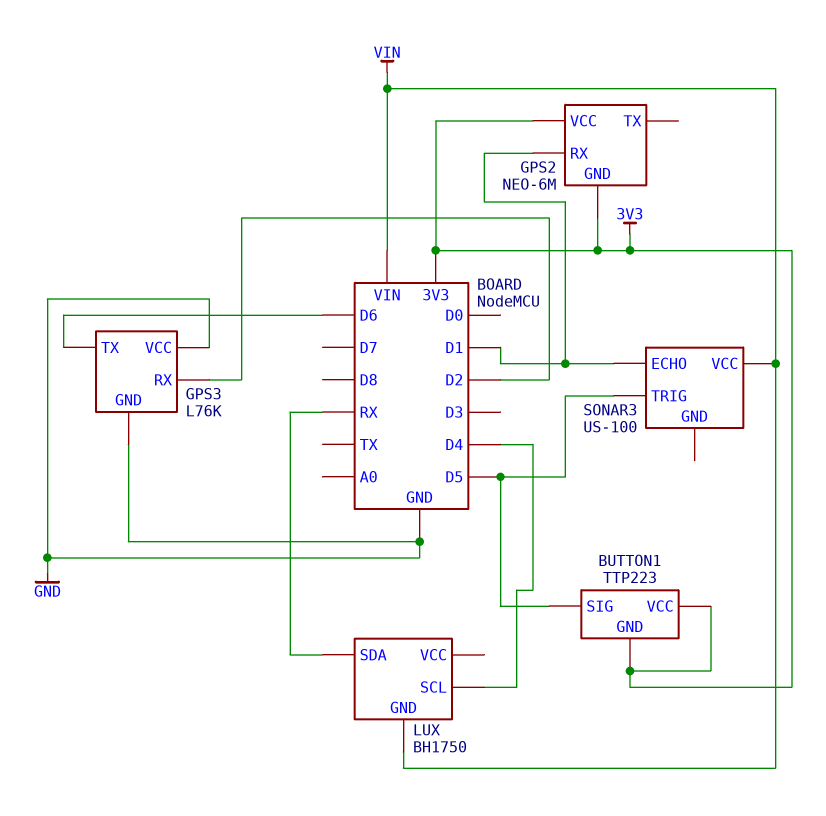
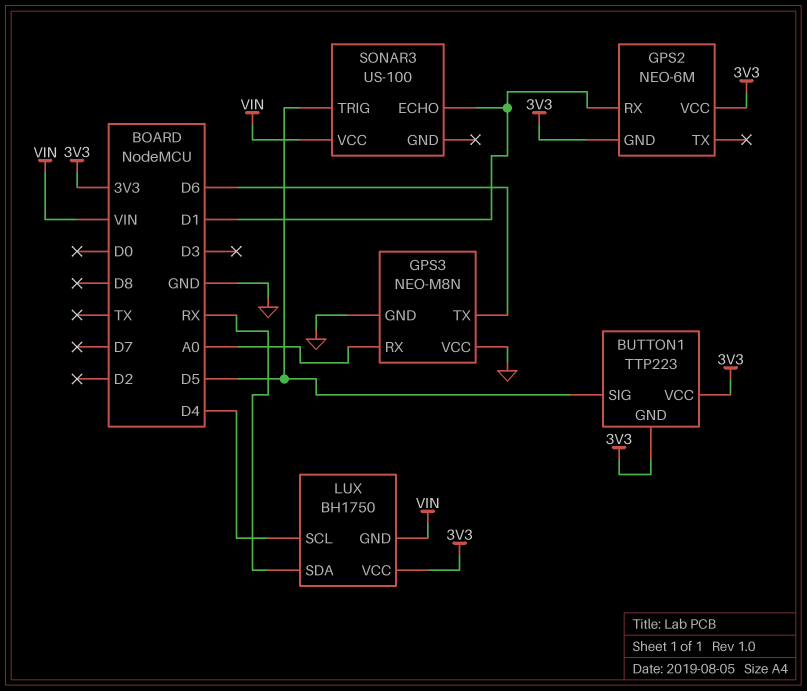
GPS3: L76K -> NEO-M8N
GPS3 pin RX: D2 -> A0
LUX pin VCC: none -> 3V3

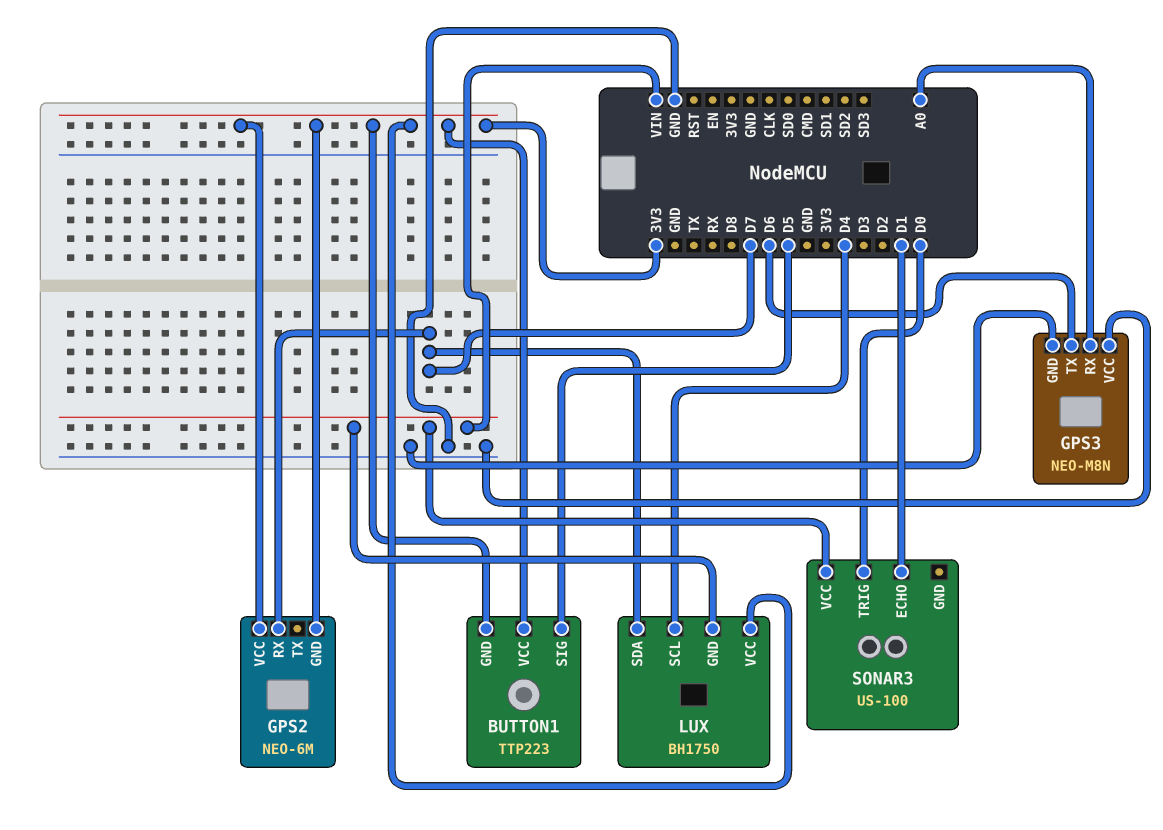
GPS2 pin RX: D1 -> D7
LUX pin SDA: RX -> D7
SONAR3 pin TRIG: D5 -> D0

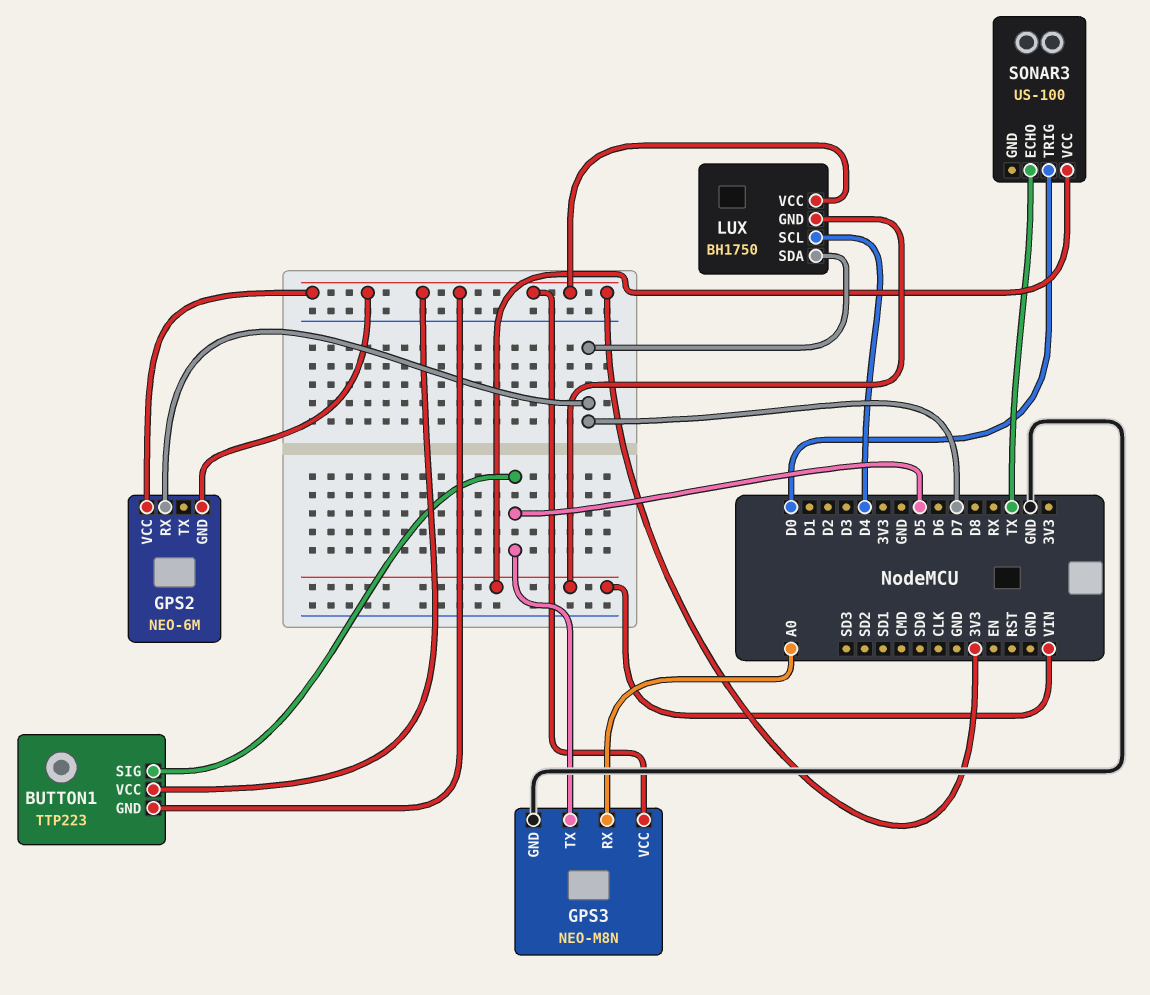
GPS3 pin TX: D6 -> D5
GPS3 pin VCC: GND -> 3V3
SONAR3 pin ECHO: D1 -> TX

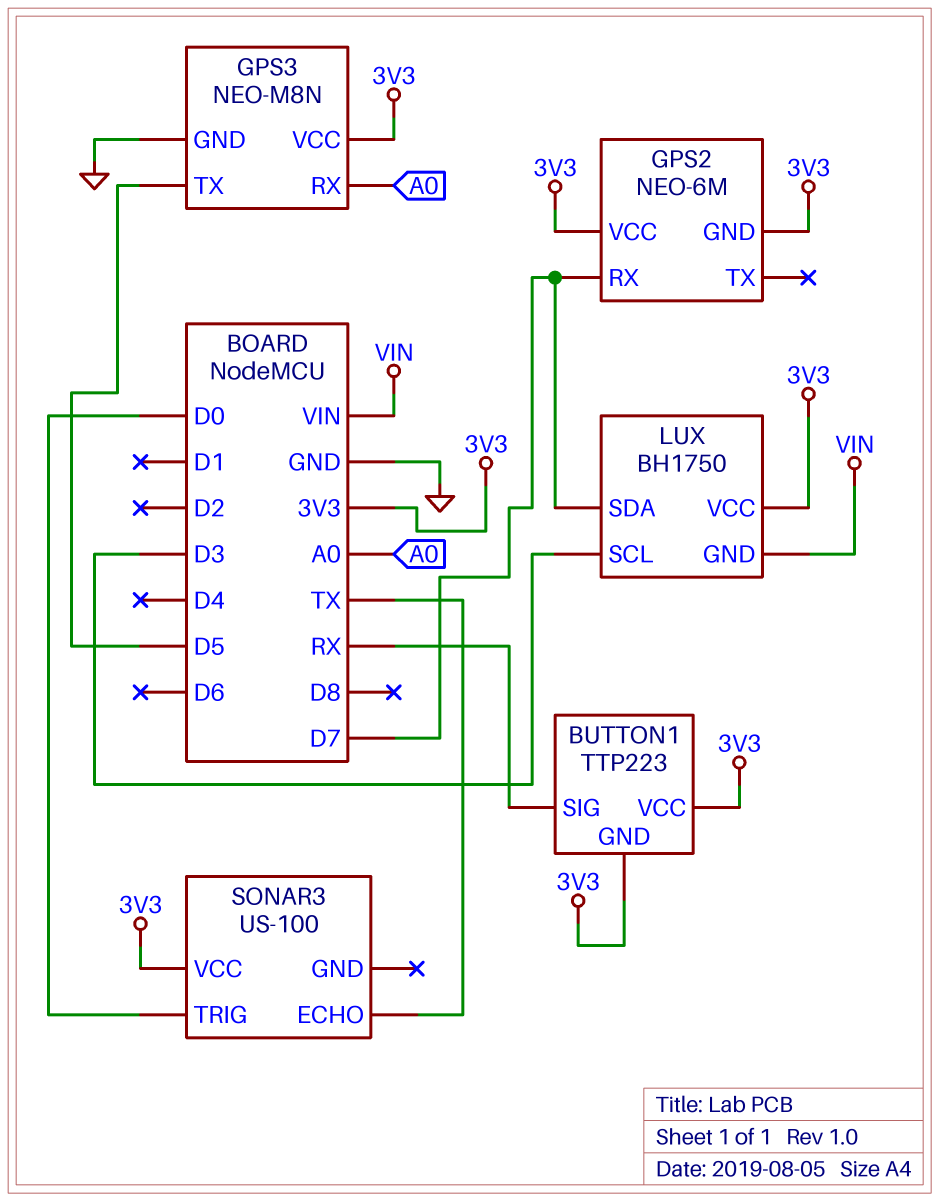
BUTTON1 pin SIG: D5 -> RX
LUX pin SCL: D4 -> D3
SONAR3 pin VCC: VIN -> 3V3

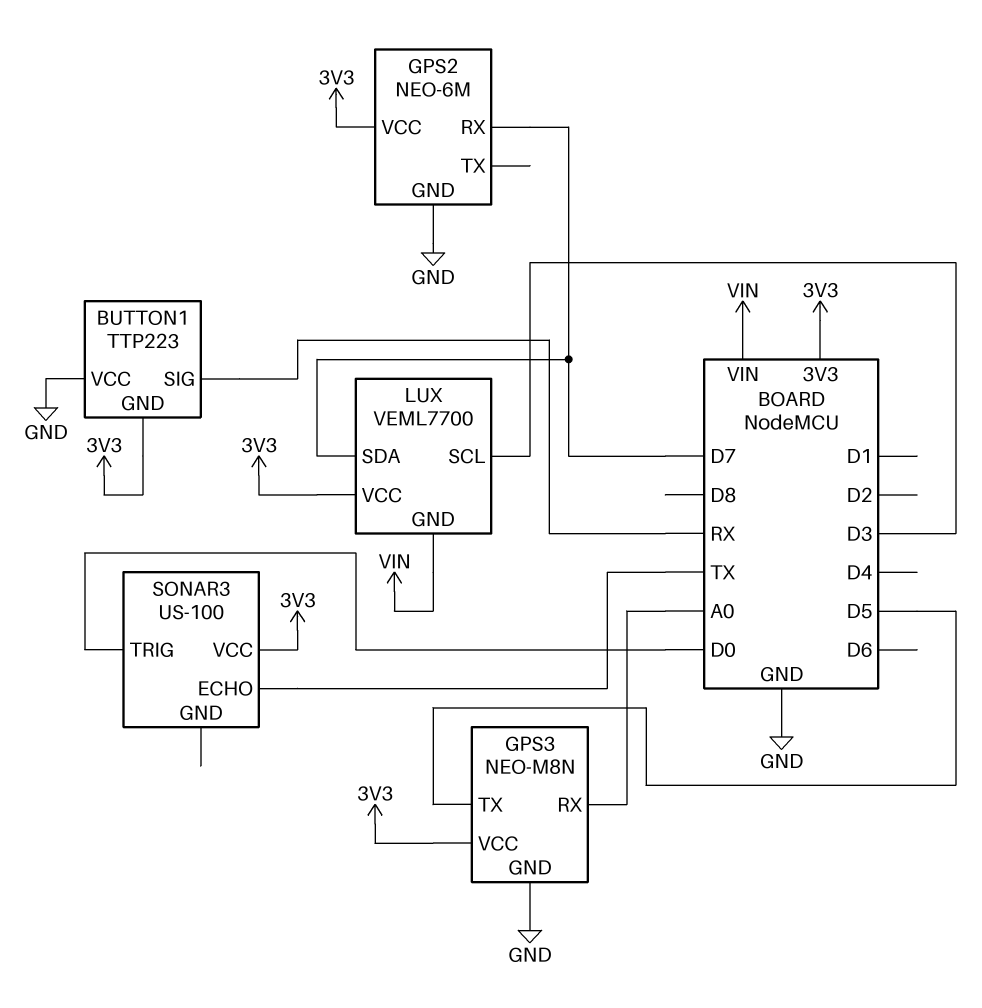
BUTTON1 pin VCC: 3V3 -> GND
GPS2 pin GND: 3V3 -> GND
LUX: BH1750 -> VEML7700

